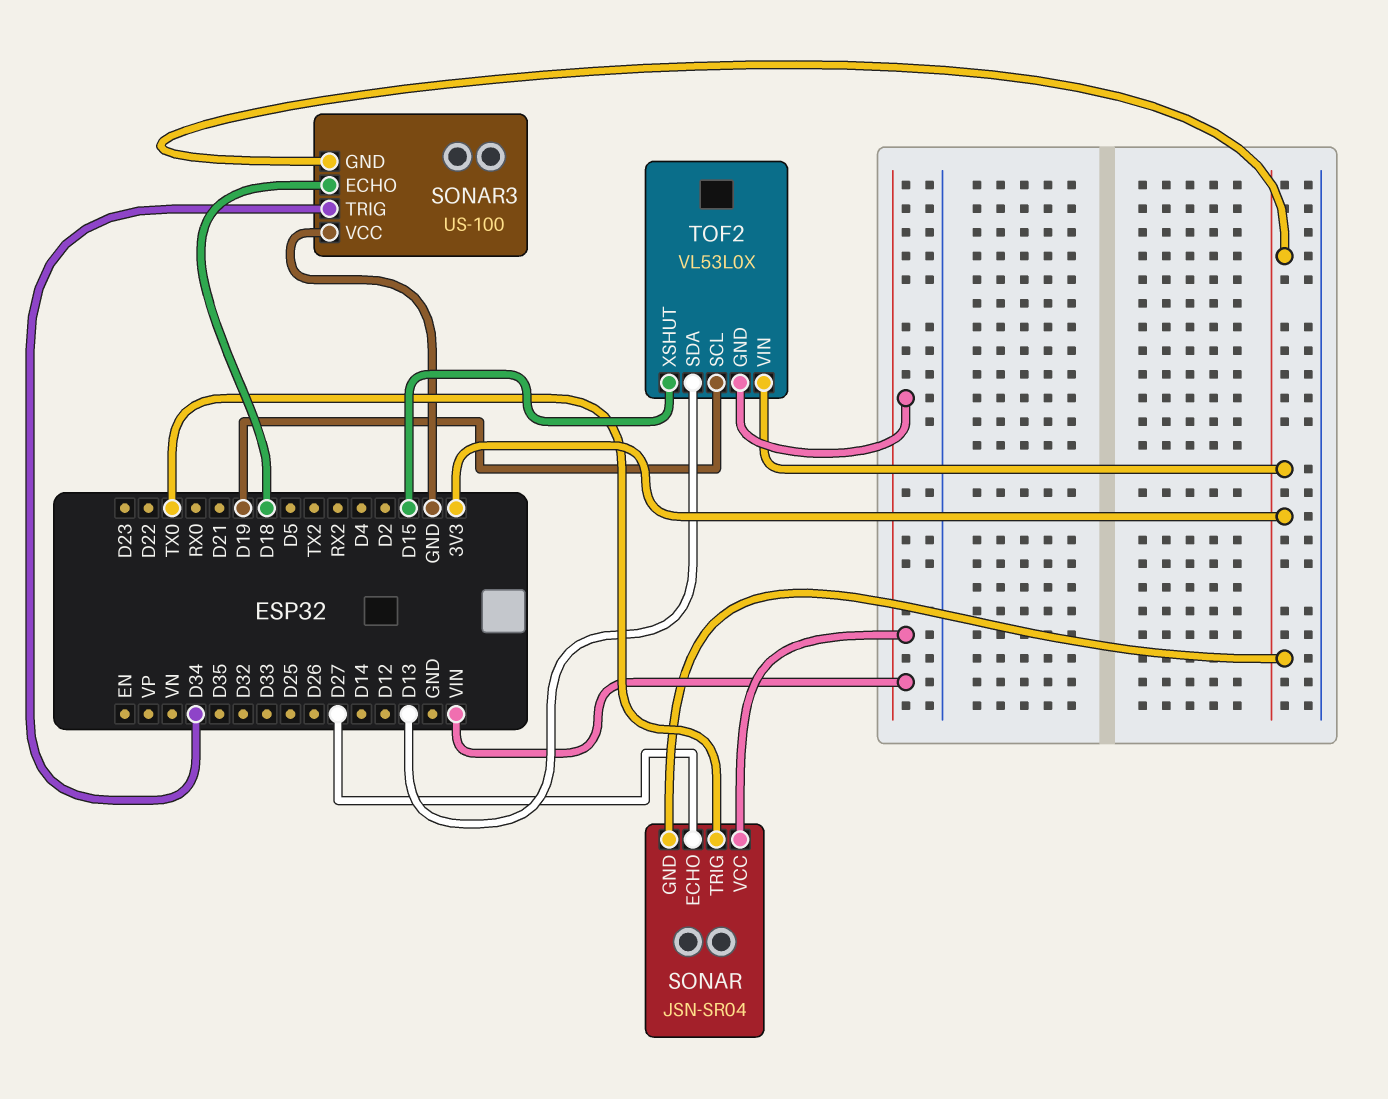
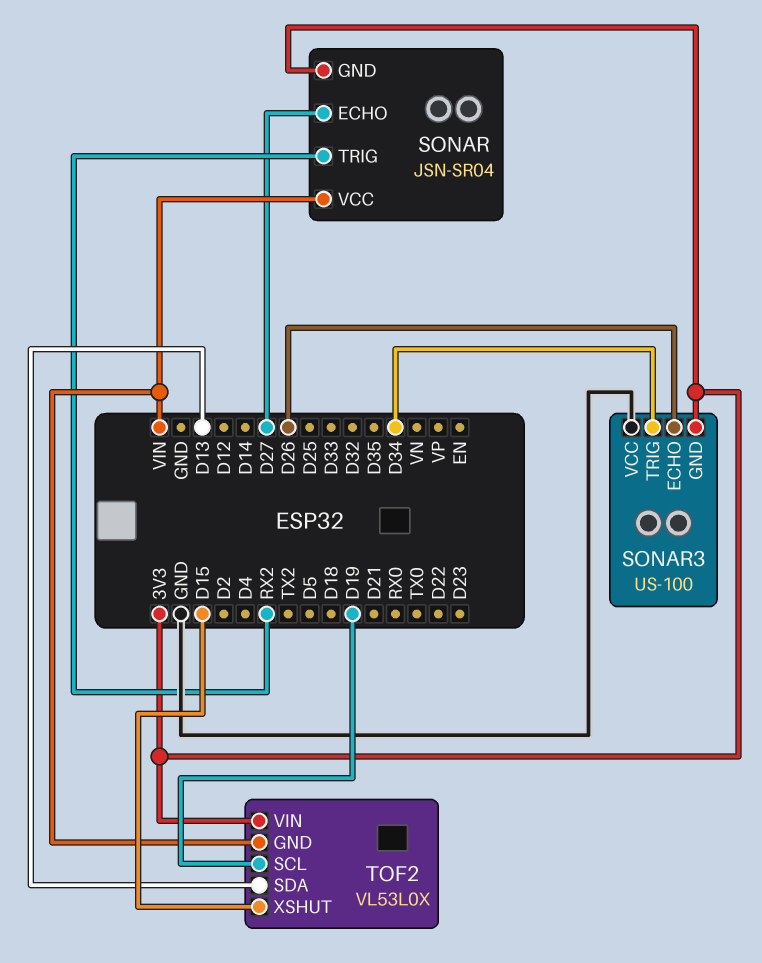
SONAR pin TRIG: TX0 -> RX2
SONAR3 pin ECHO: D18 -> D26

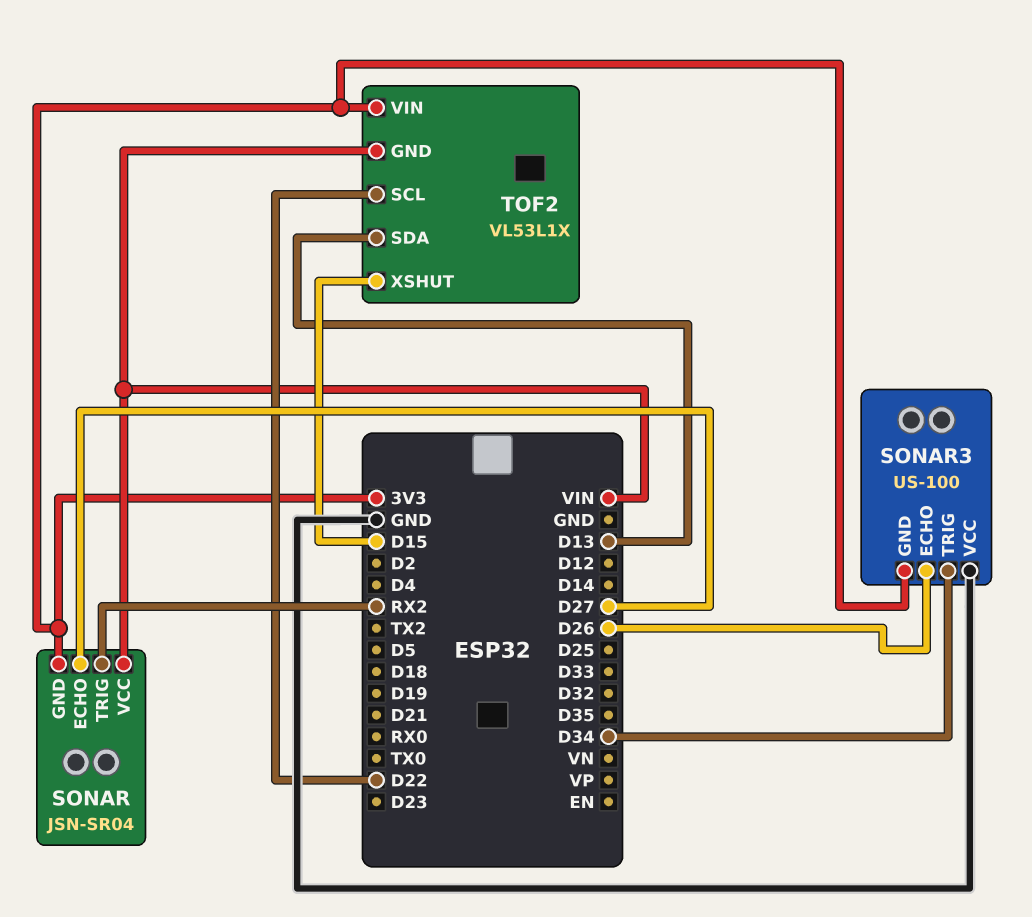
TOF2: VL53L0X -> VL53L1X
TOF2 pin SCL: D19 -> D22

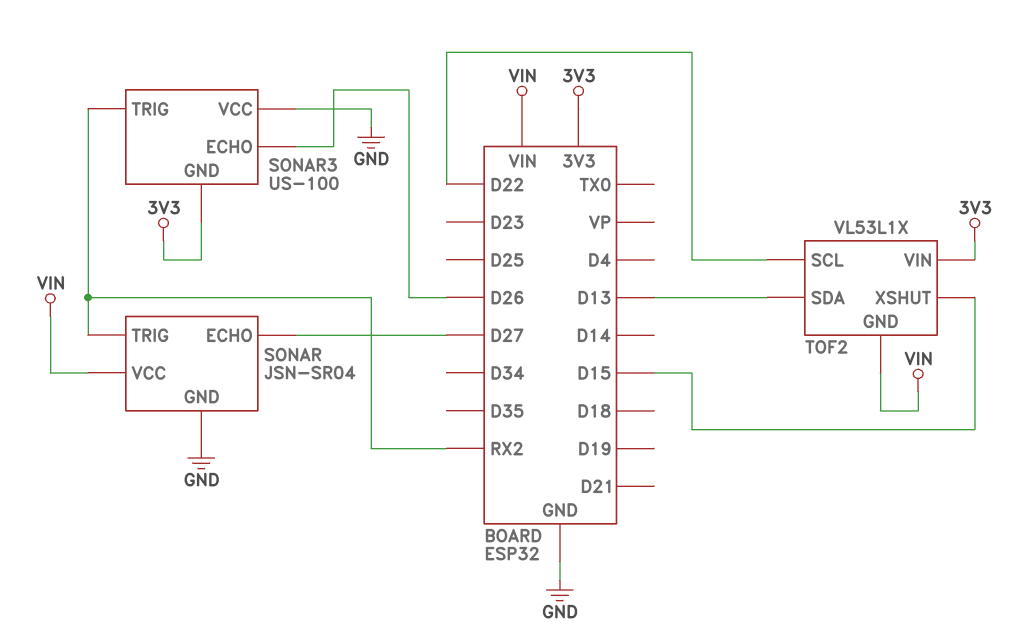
SONAR pin GND: 3V3 -> GND
SONAR3 pin TRIG: D34 -> RX2

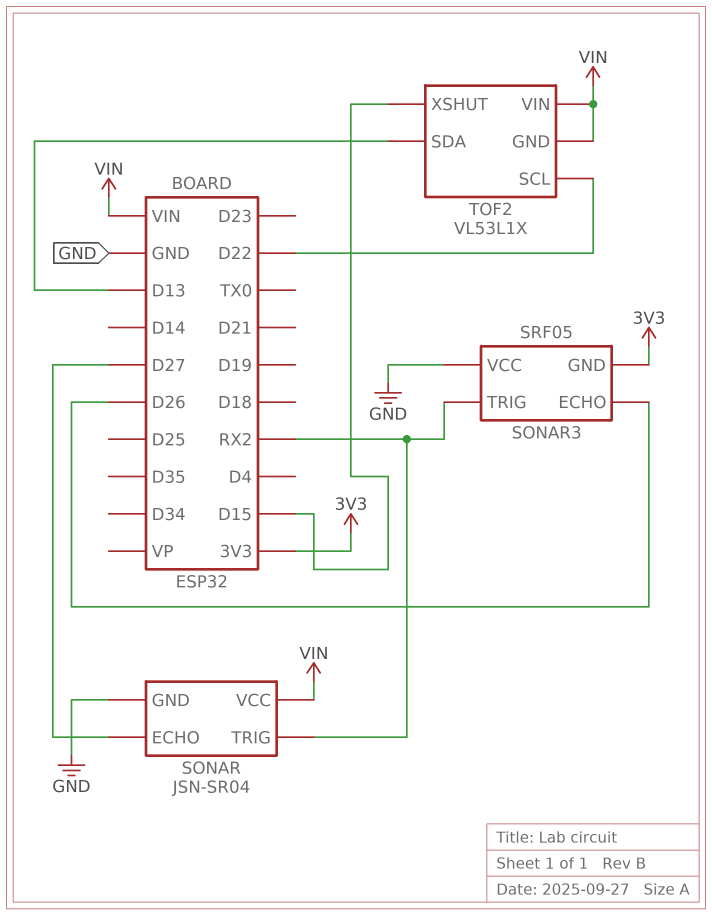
SONAR3: US-100 -> SRF05
TOF2 pin VIN: 3V3 -> VIN

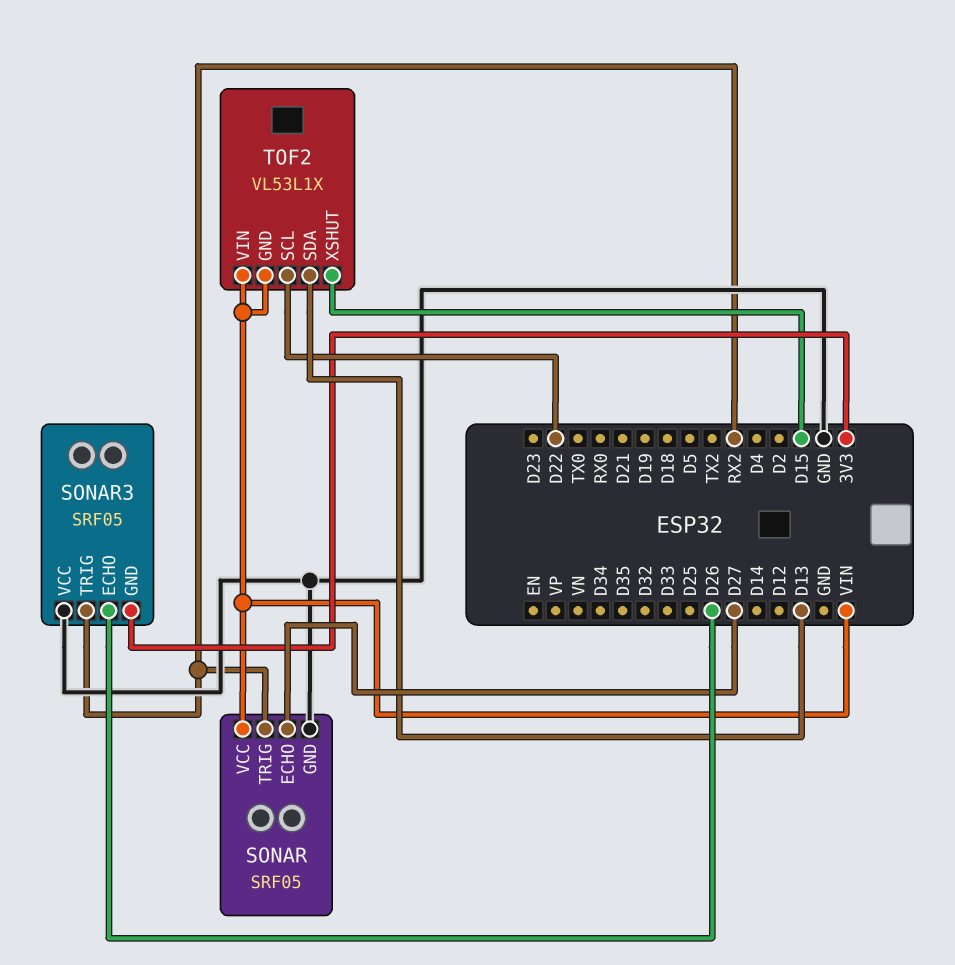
SONAR: JSN-SR04 -> SRF05

